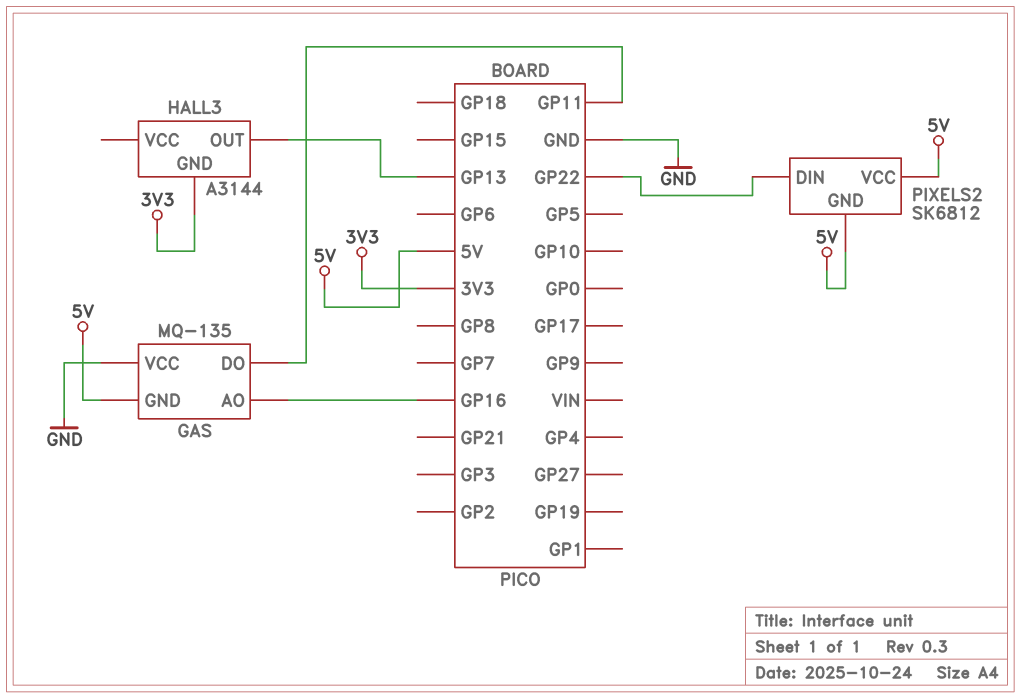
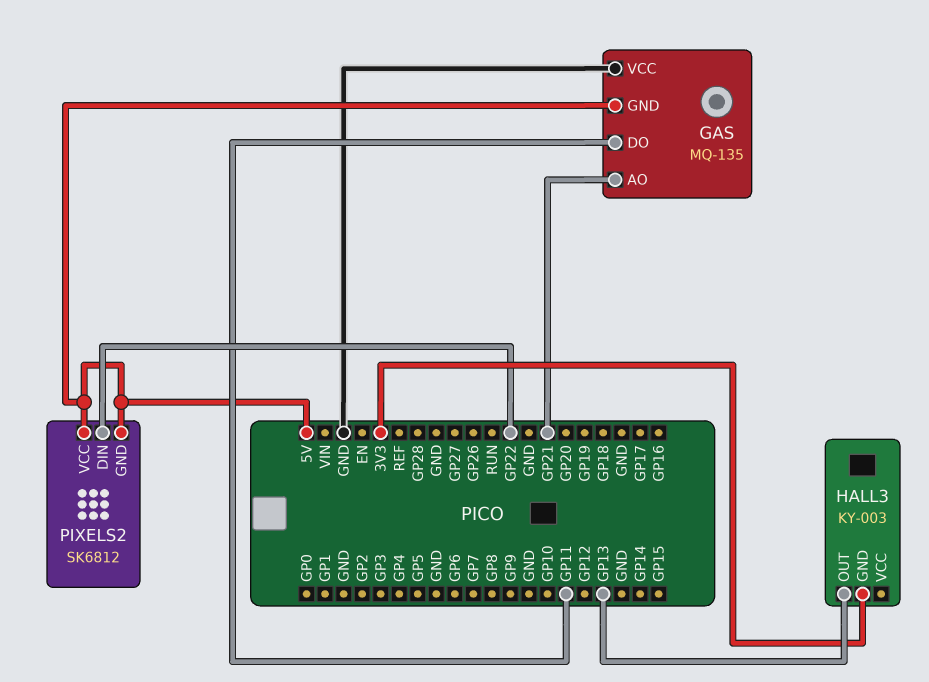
GAS pin AO: GP16 -> GP21
HALL3: A3144 -> KY-003

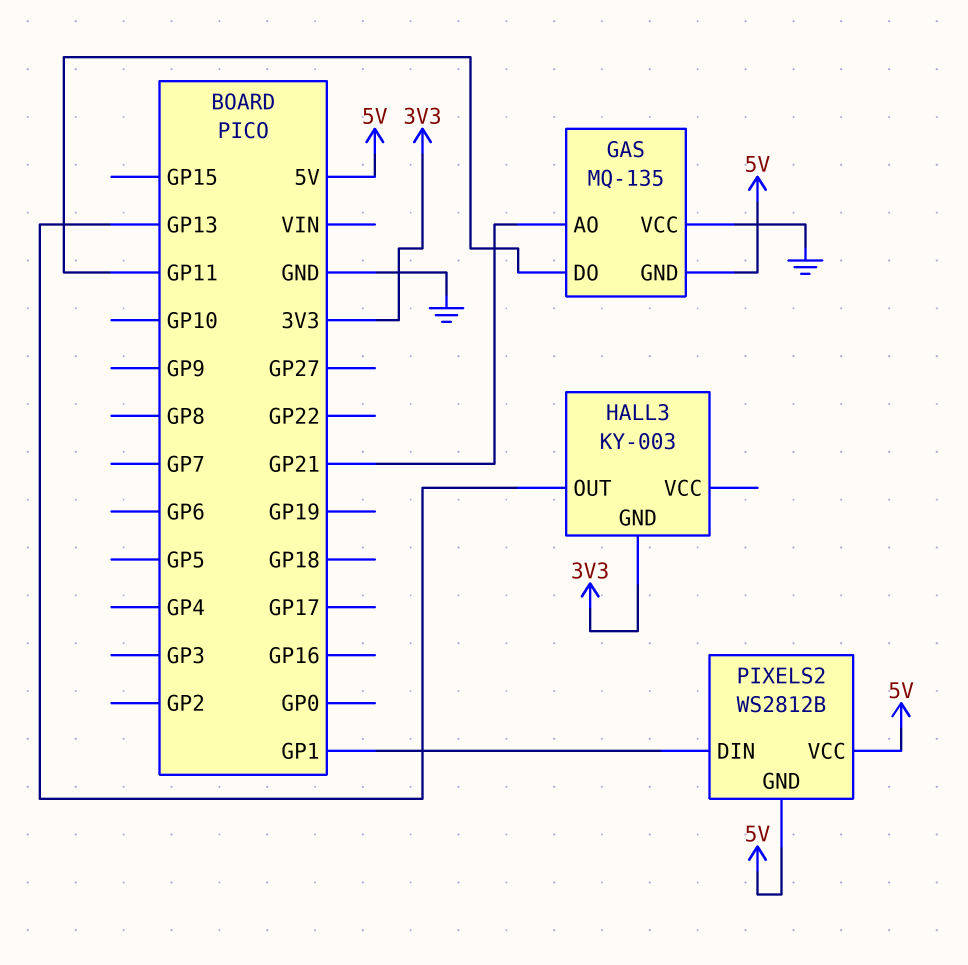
PIXELS2: SK6812 -> WS2812B
PIXELS2 pin DIN: GP22 -> GP1

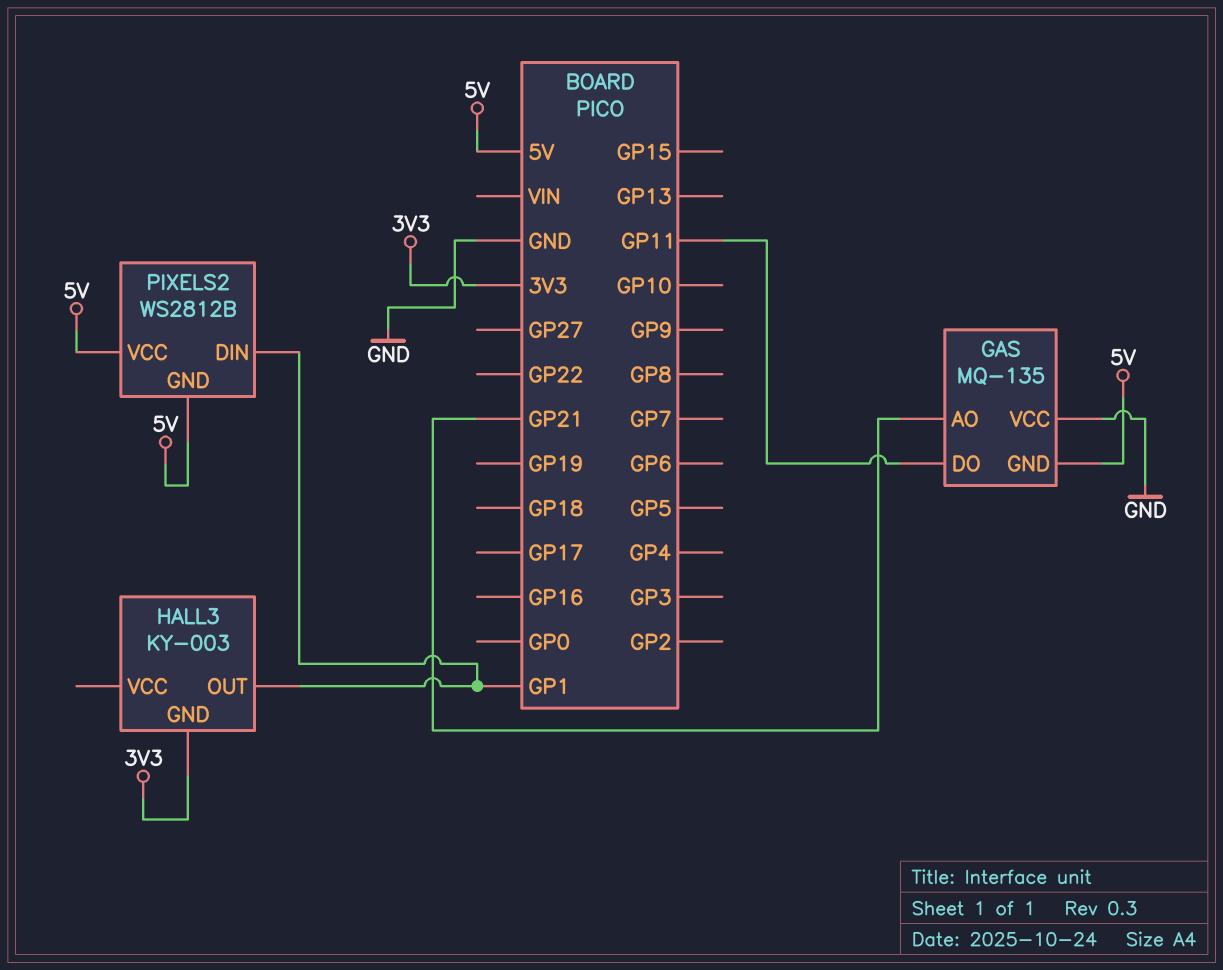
HALL3 pin OUT: GP13 -> GP1

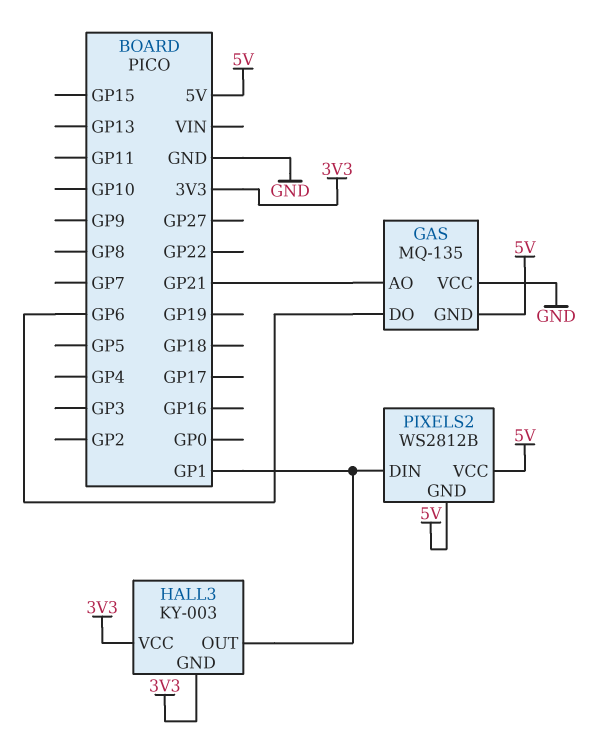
GAS pin DO: GP11 -> GP6
HALL3 pin VCC: none -> 3V3

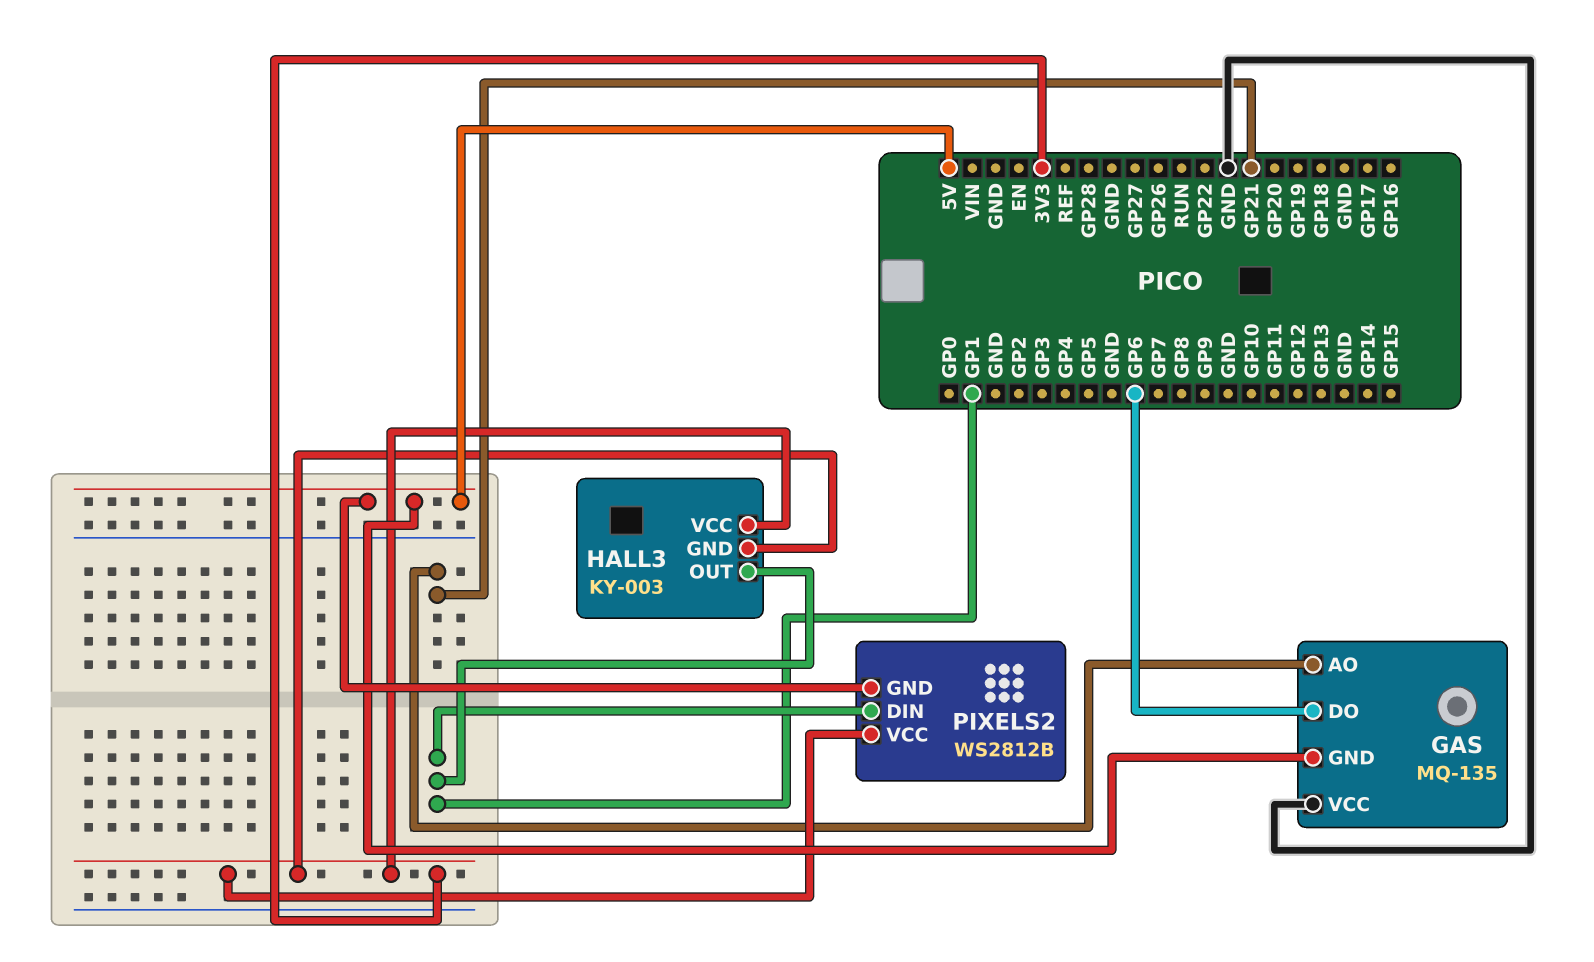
PIXELS2 pin VCC: 5V -> 3V3

